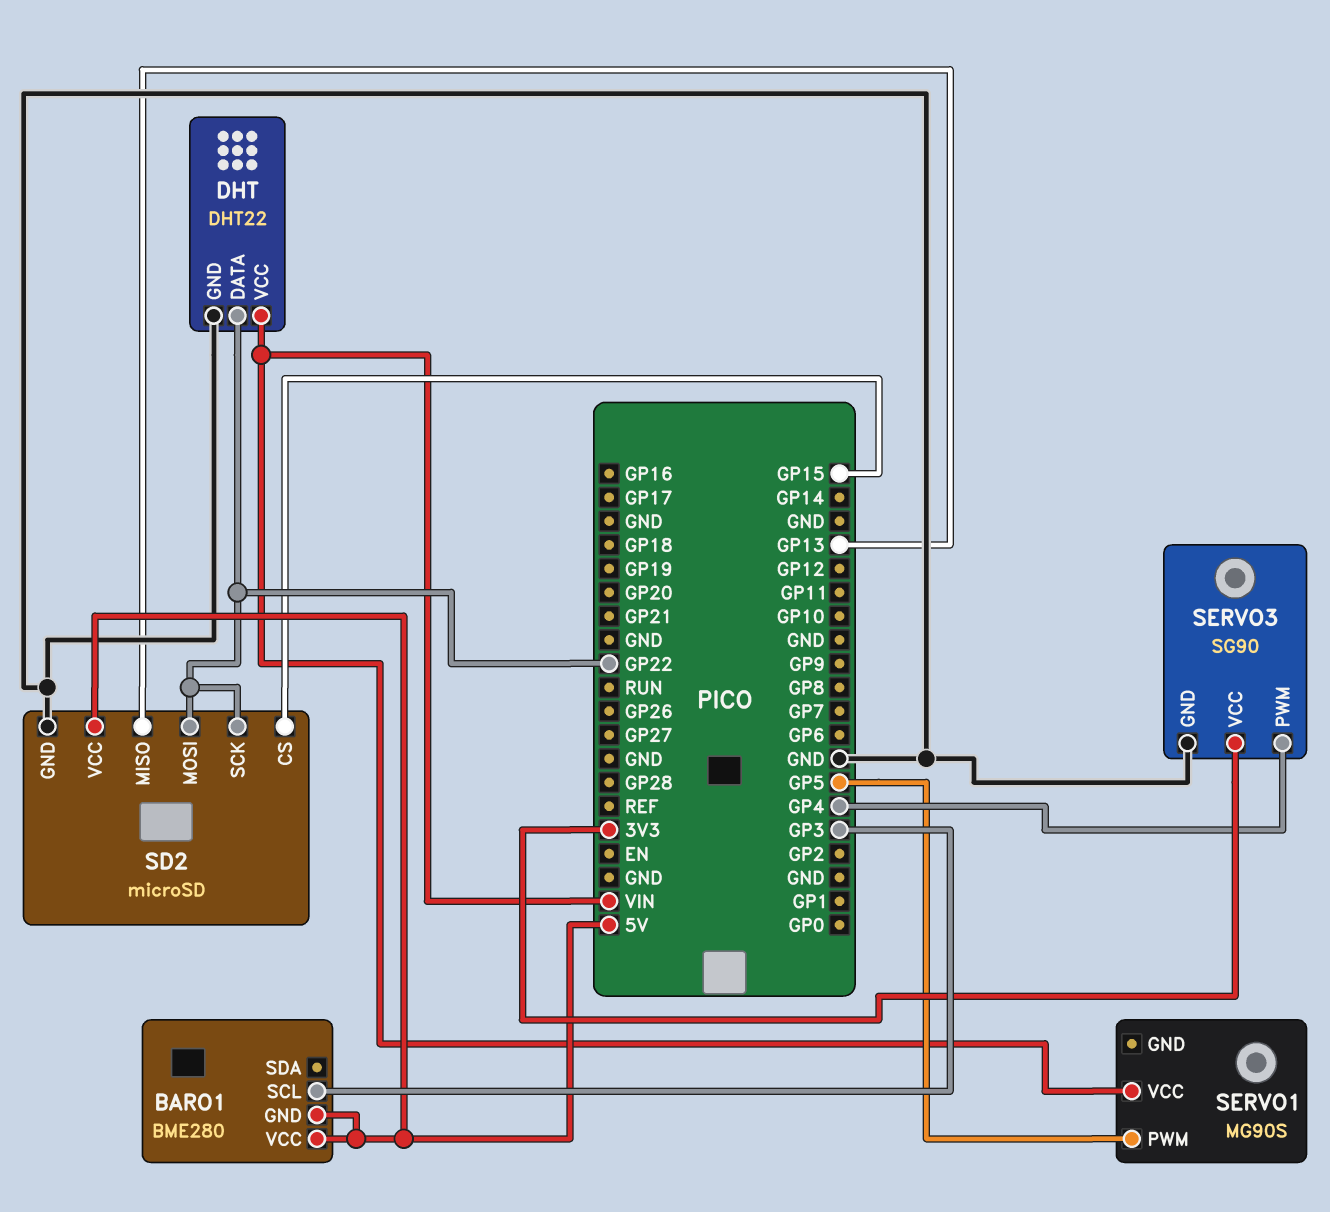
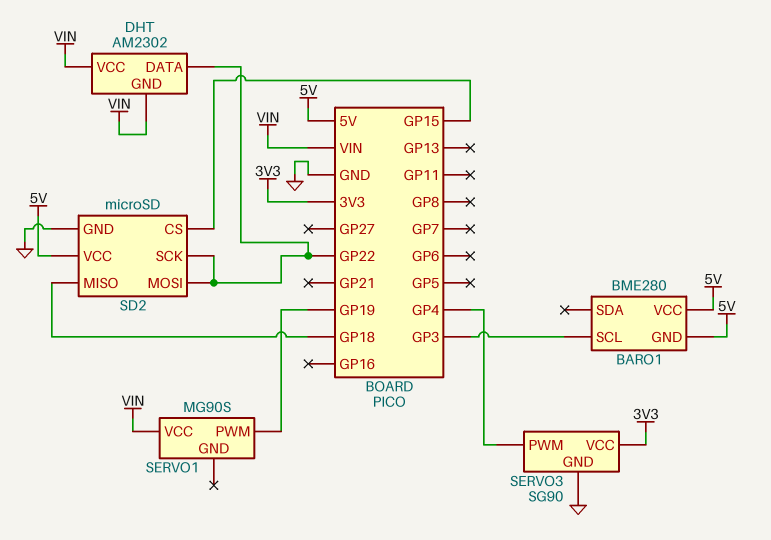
DHT: DHT22 -> AM2302
DHT pin GND: GND -> VIN
SD2 pin MISO: GP13 -> GP18
SERVO1 pin PWM: GP5 -> GP19

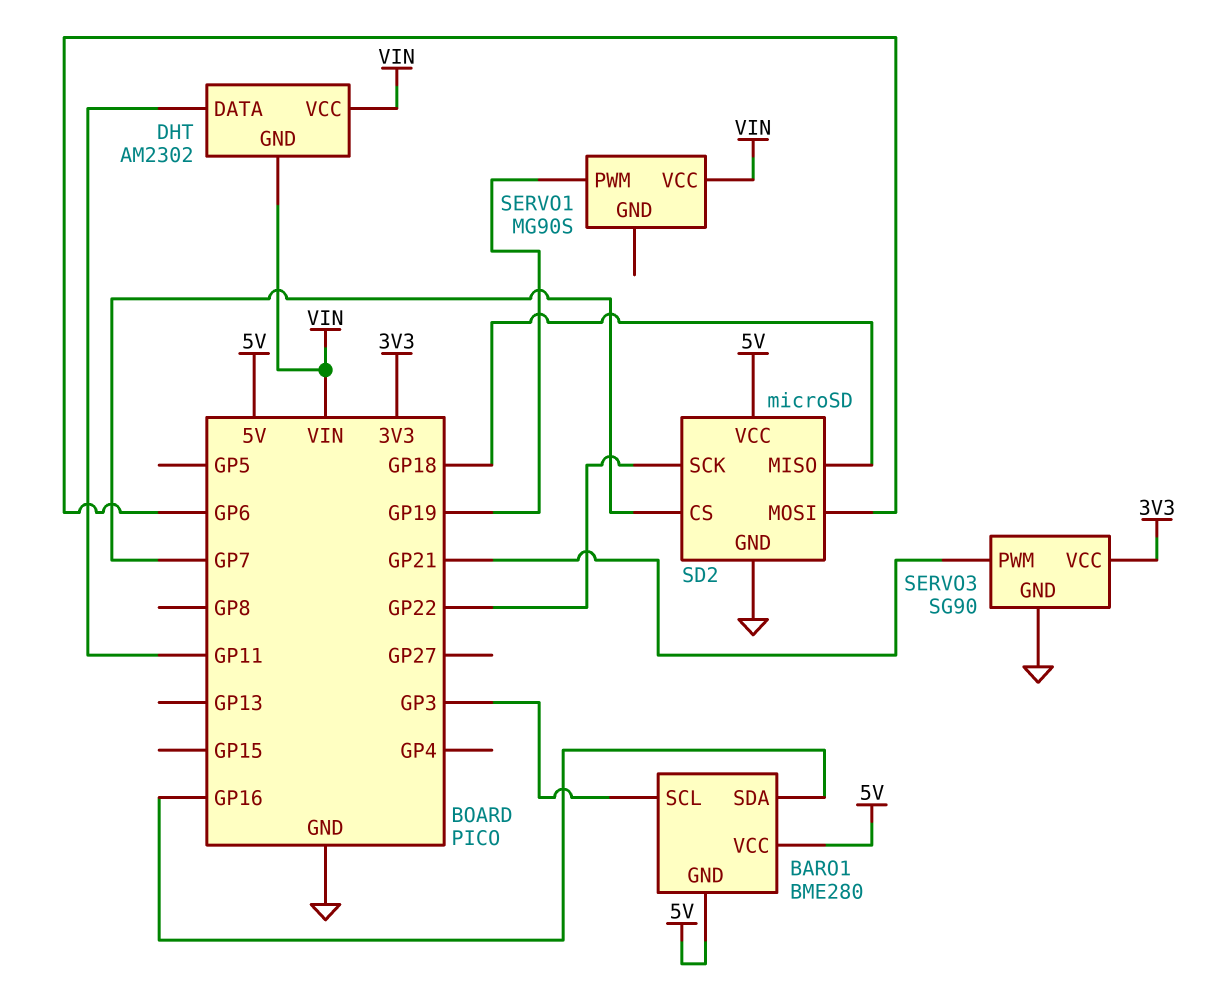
BARO1 pin SDA: none -> GP16
DHT pin DATA: GP22 -> GP11
SD2 pin CS: GP15 -> GP7
SD2 pin MOSI: GP22 -> GP6
SERVO3 pin PWM: GP4 -> GP21

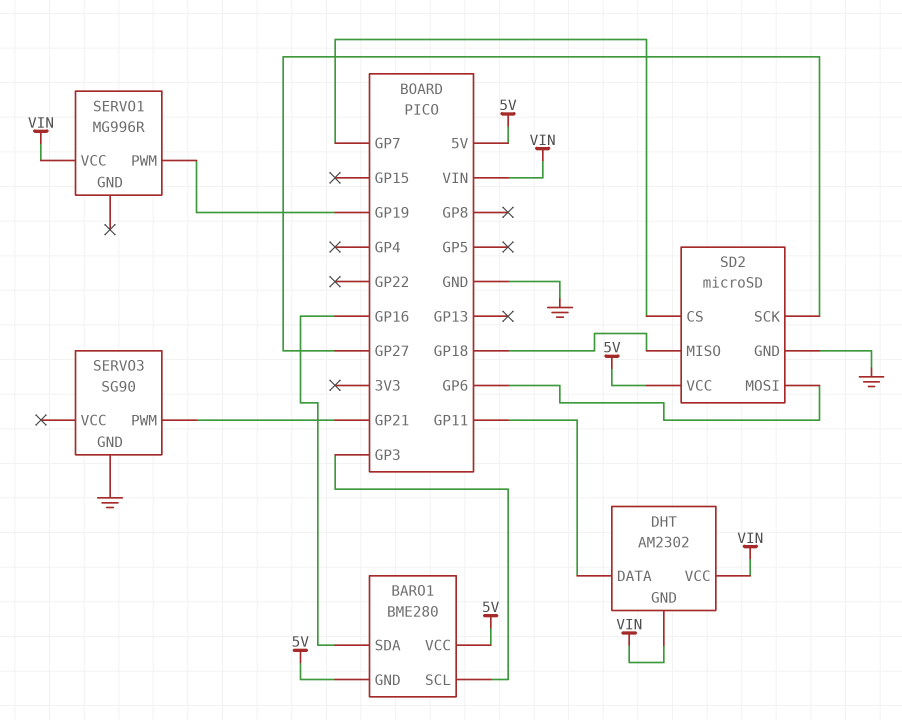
SD2 pin SCK: GP22 -> GP27
SERVO1: MG90S -> MG996R
SERVO3 pin VCC: 3V3 -> none

